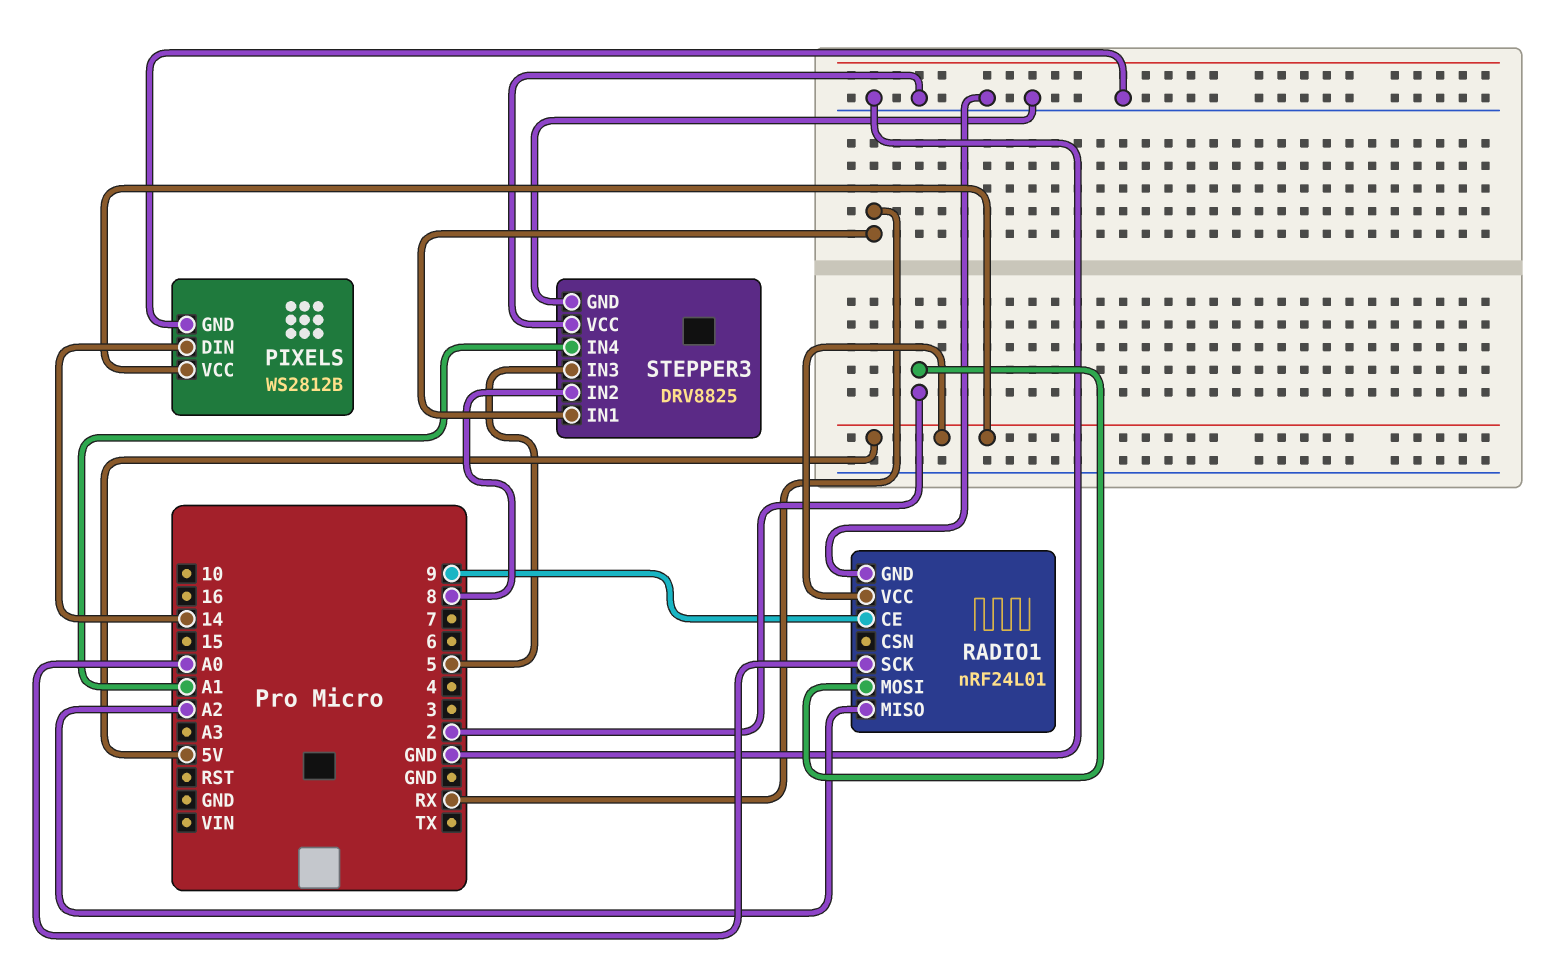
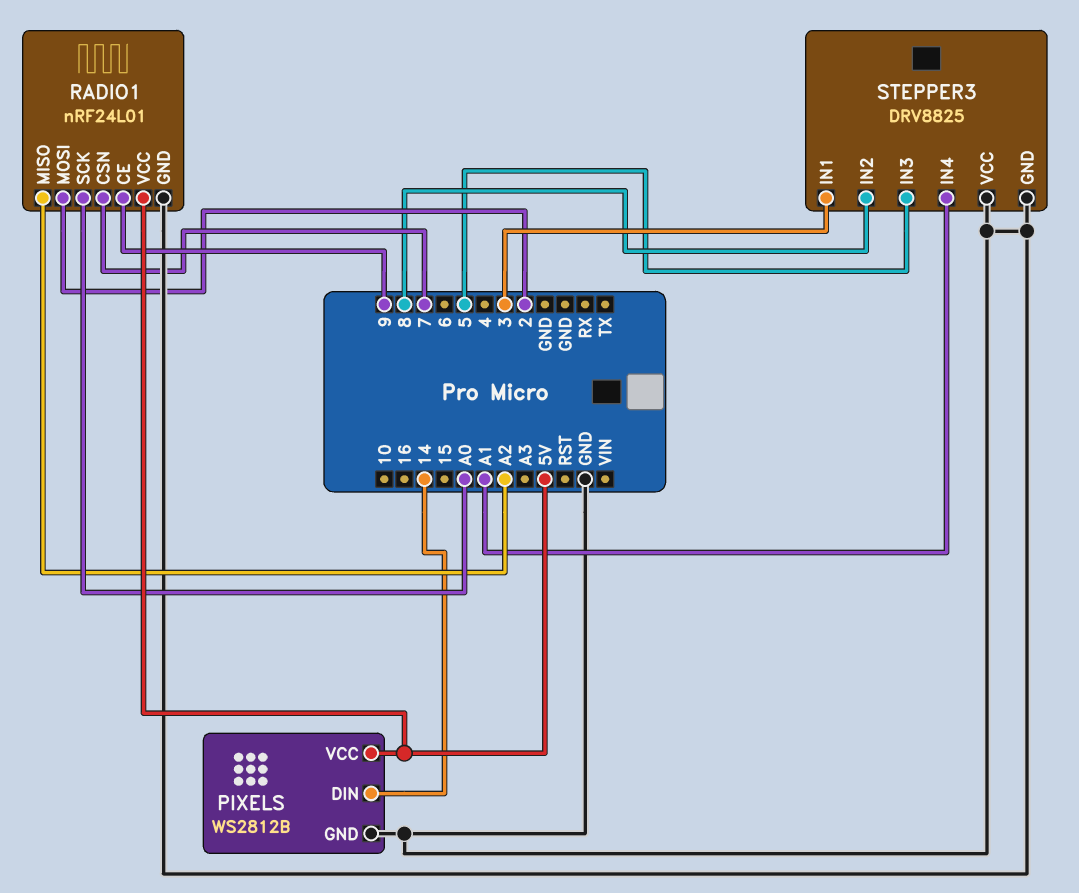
RADIO1 pin CSN: none -> 7
STEPPER3 pin IN1: RX -> 3

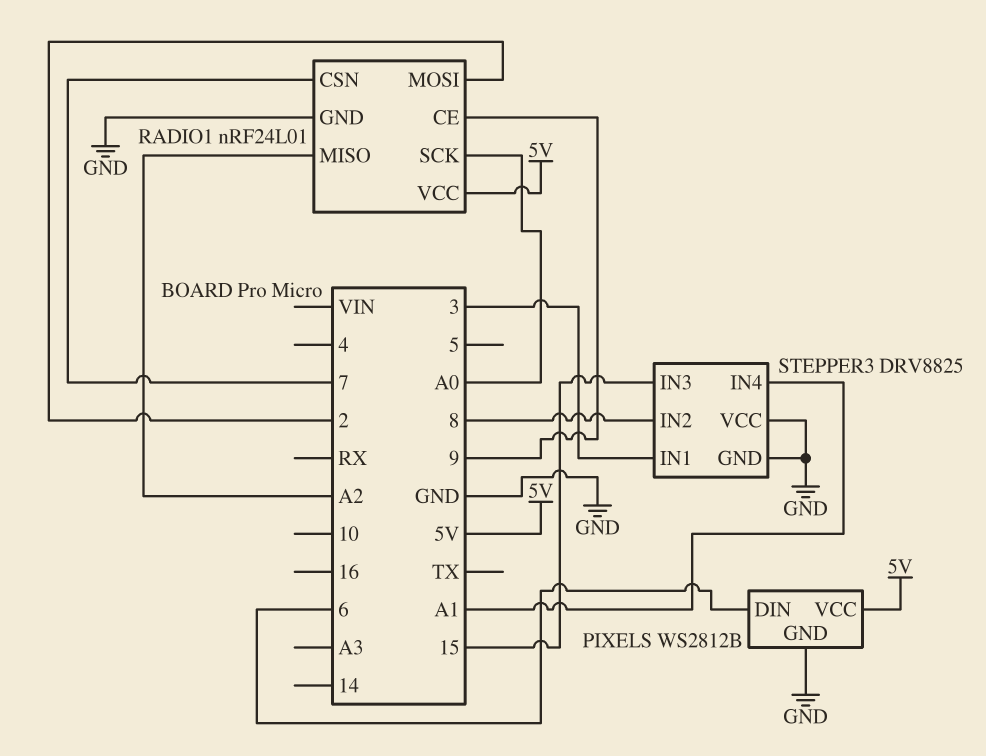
PIXELS pin DIN: 14 -> 6
STEPPER3 pin IN3: 5 -> 15

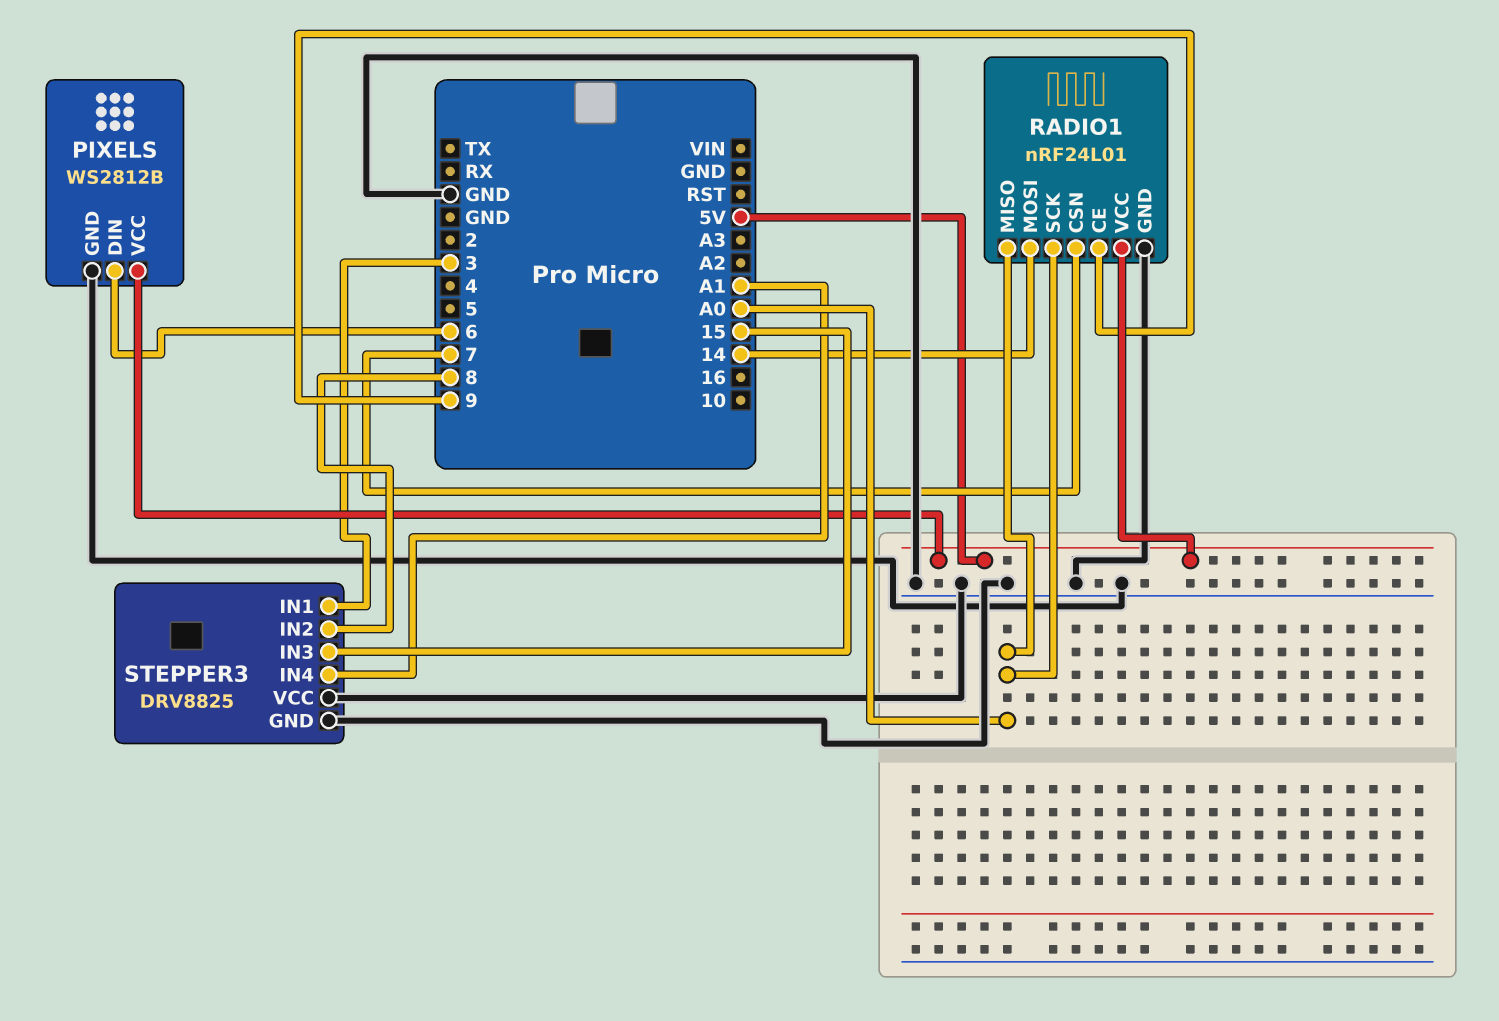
RADIO1 pin MISO: A2 -> A0
RADIO1 pin MOSI: 2 -> 14

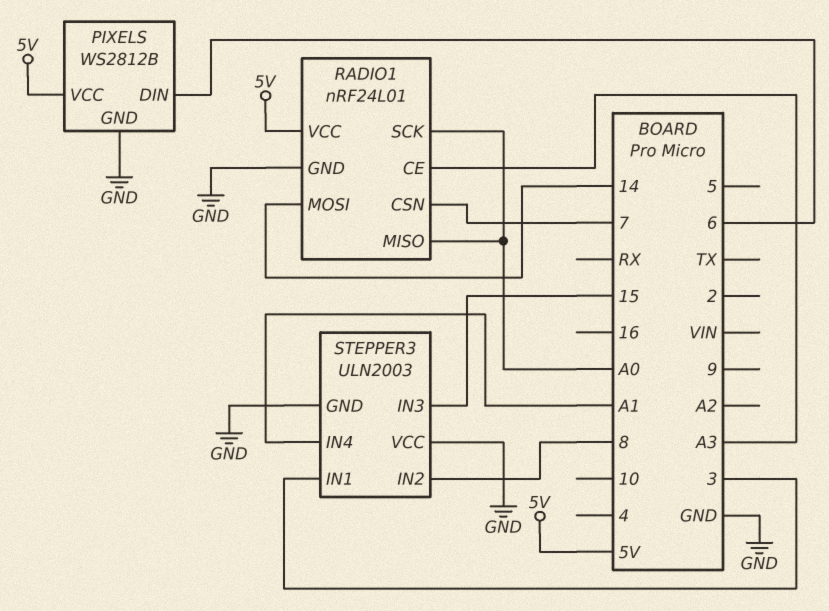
RADIO1 pin CE: 9 -> A3
STEPPER3: DRV8825 -> ULN2003

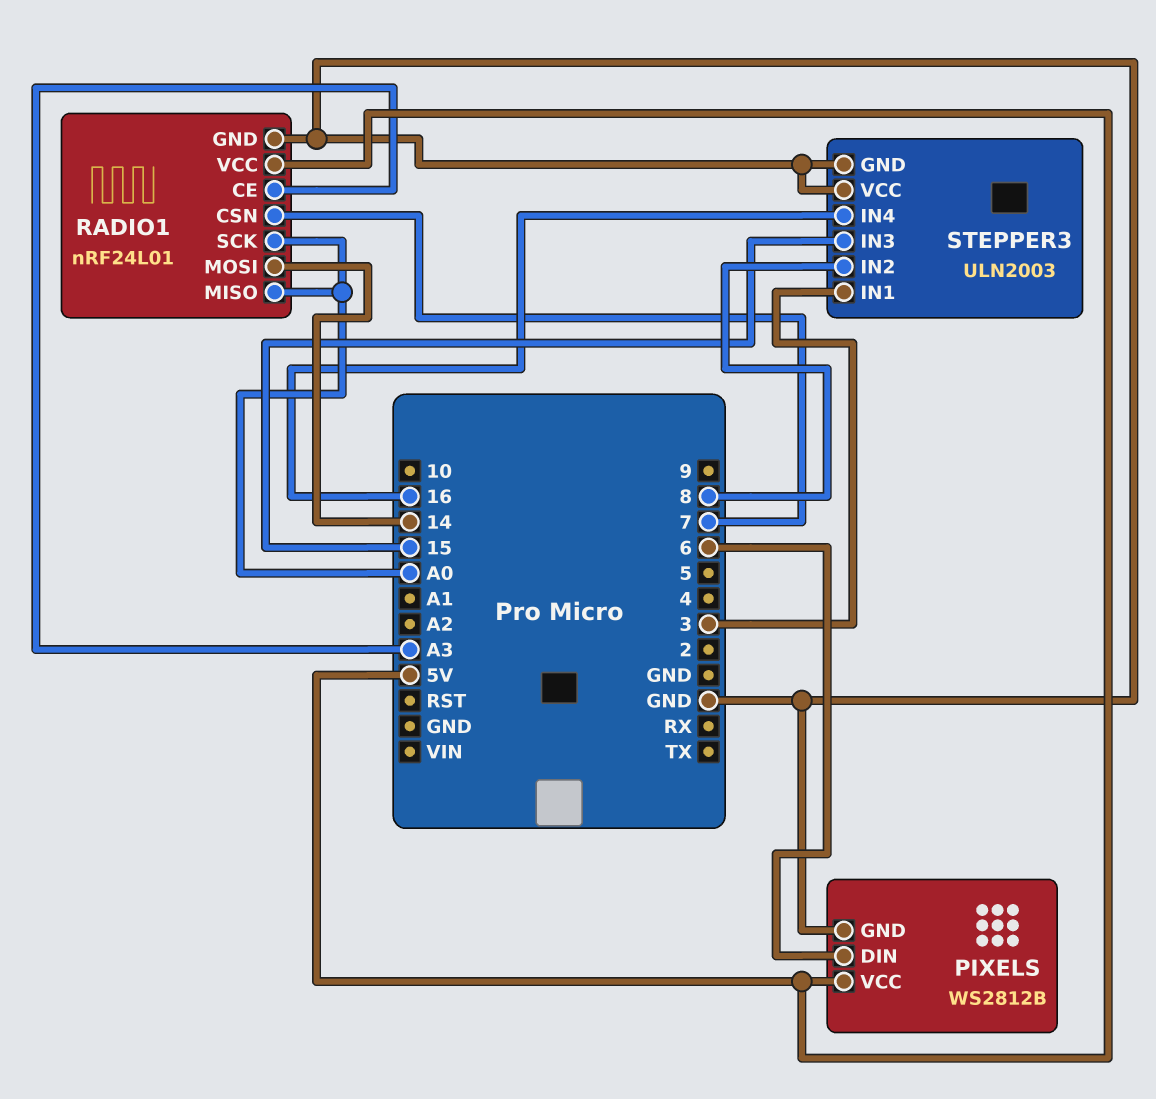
STEPPER3 pin IN4: A1 -> 16

